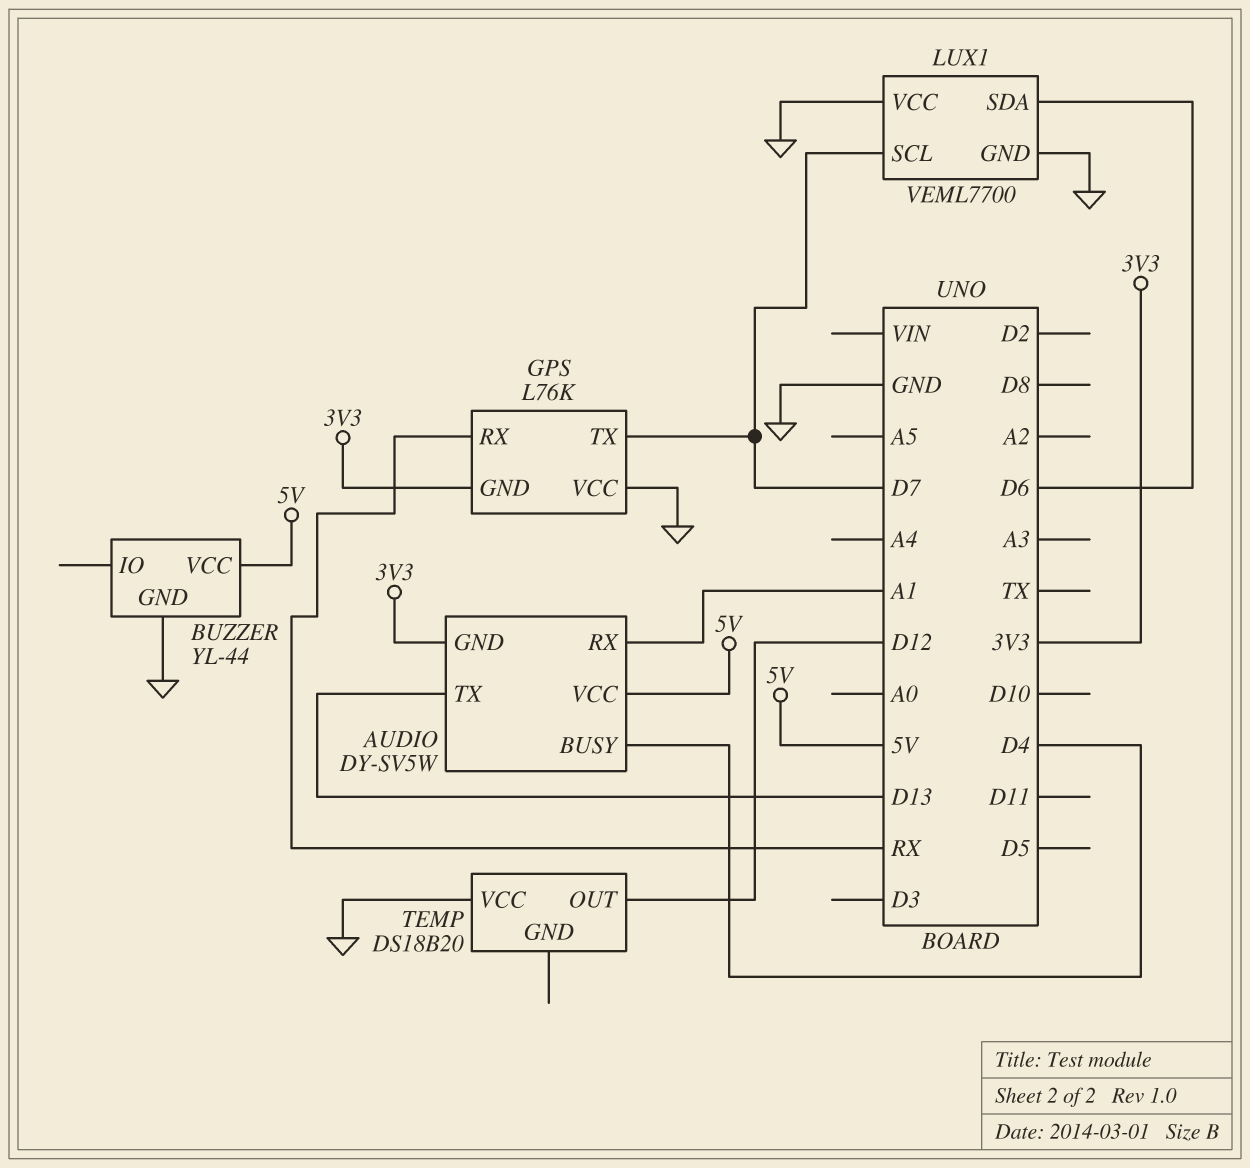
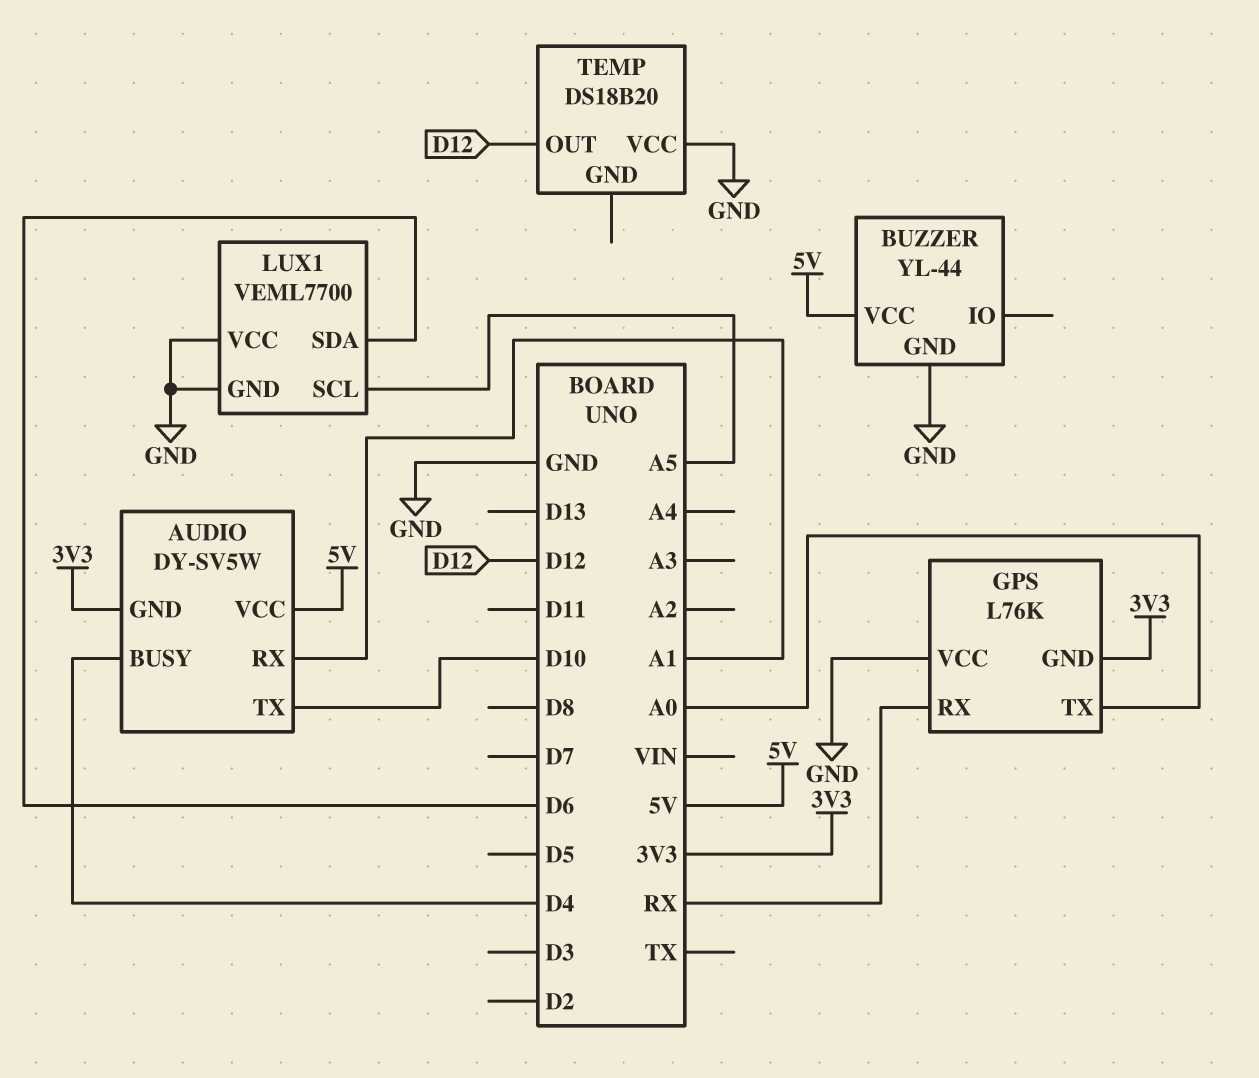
AUDIO pin TX: D13 -> D10
GPS pin TX: D7 -> A0
LUX1 pin SCL: D7 -> A5

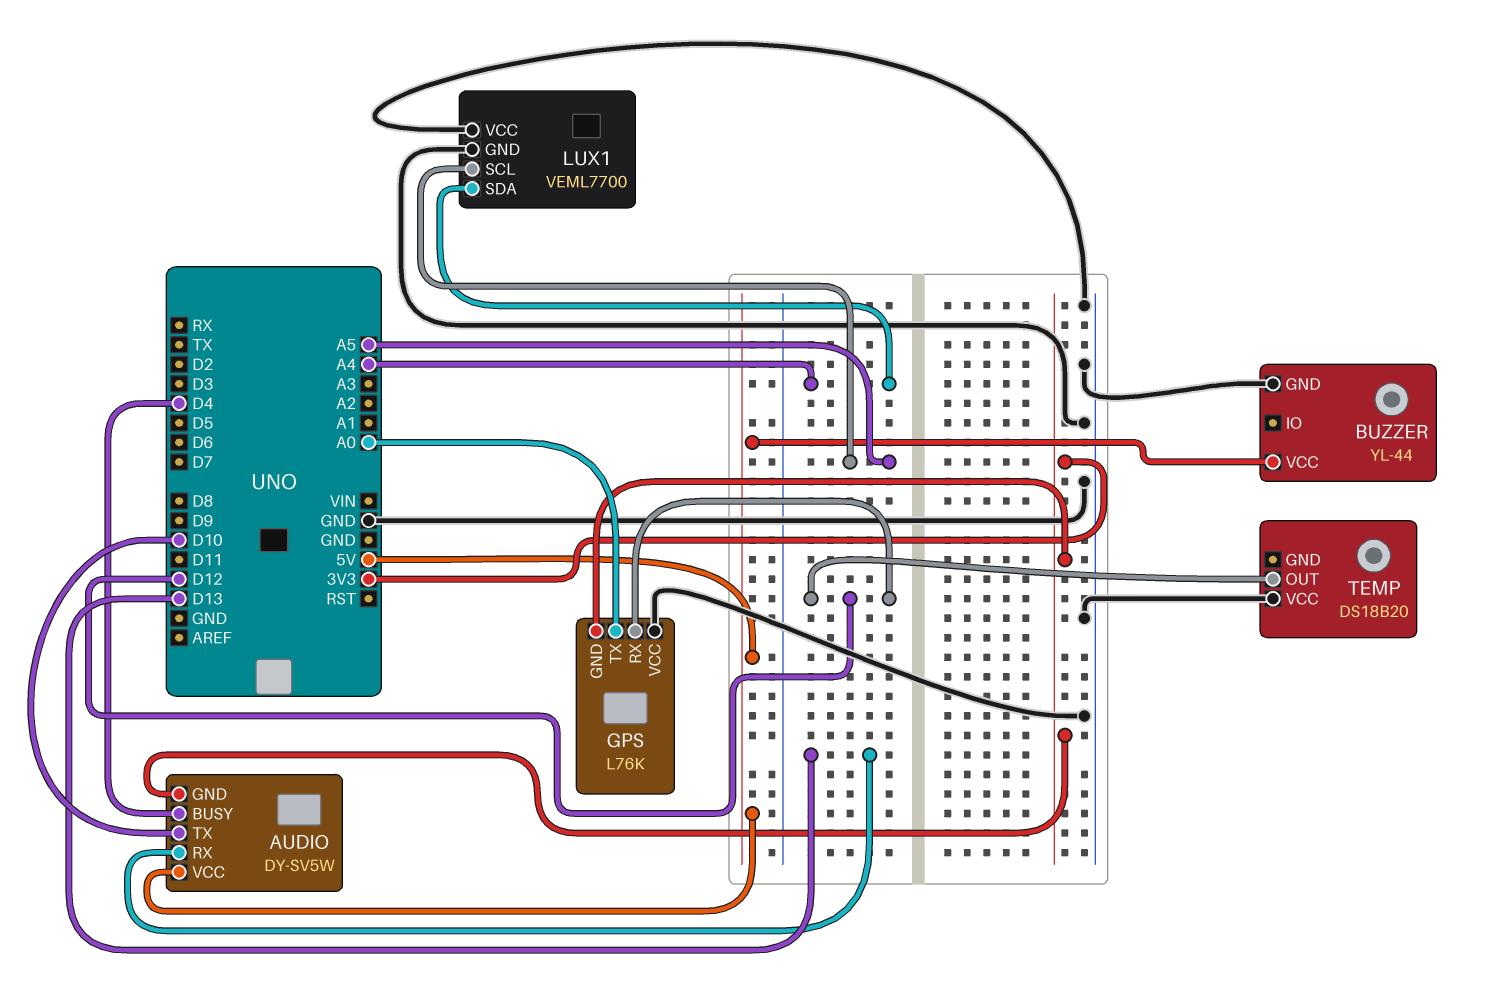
AUDIO pin RX: A1 -> D13
GPS pin RX: RX -> D12
LUX1 pin SDA: D6 -> A4

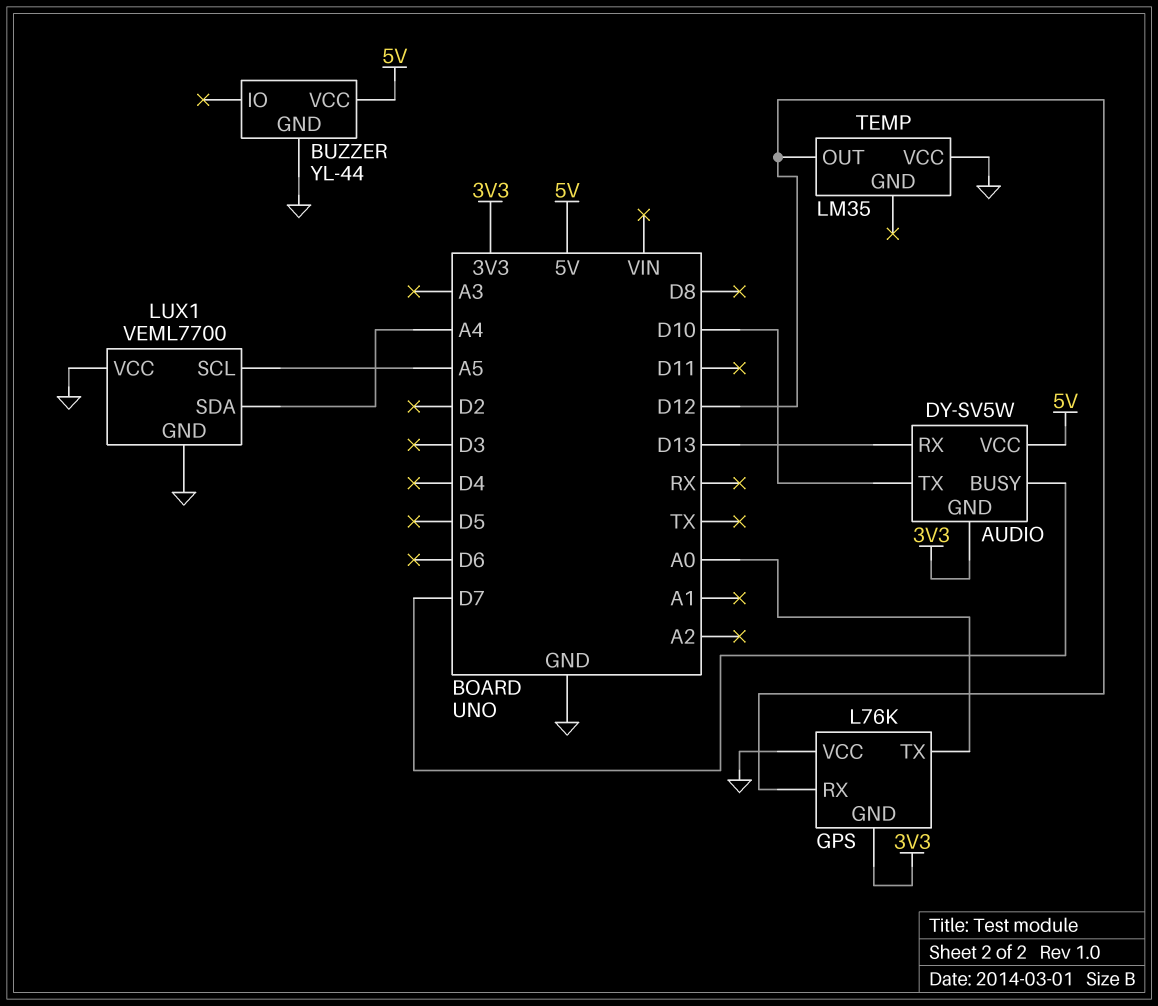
AUDIO pin BUSY: D4 -> D7
TEMP: DS18B20 -> LM35

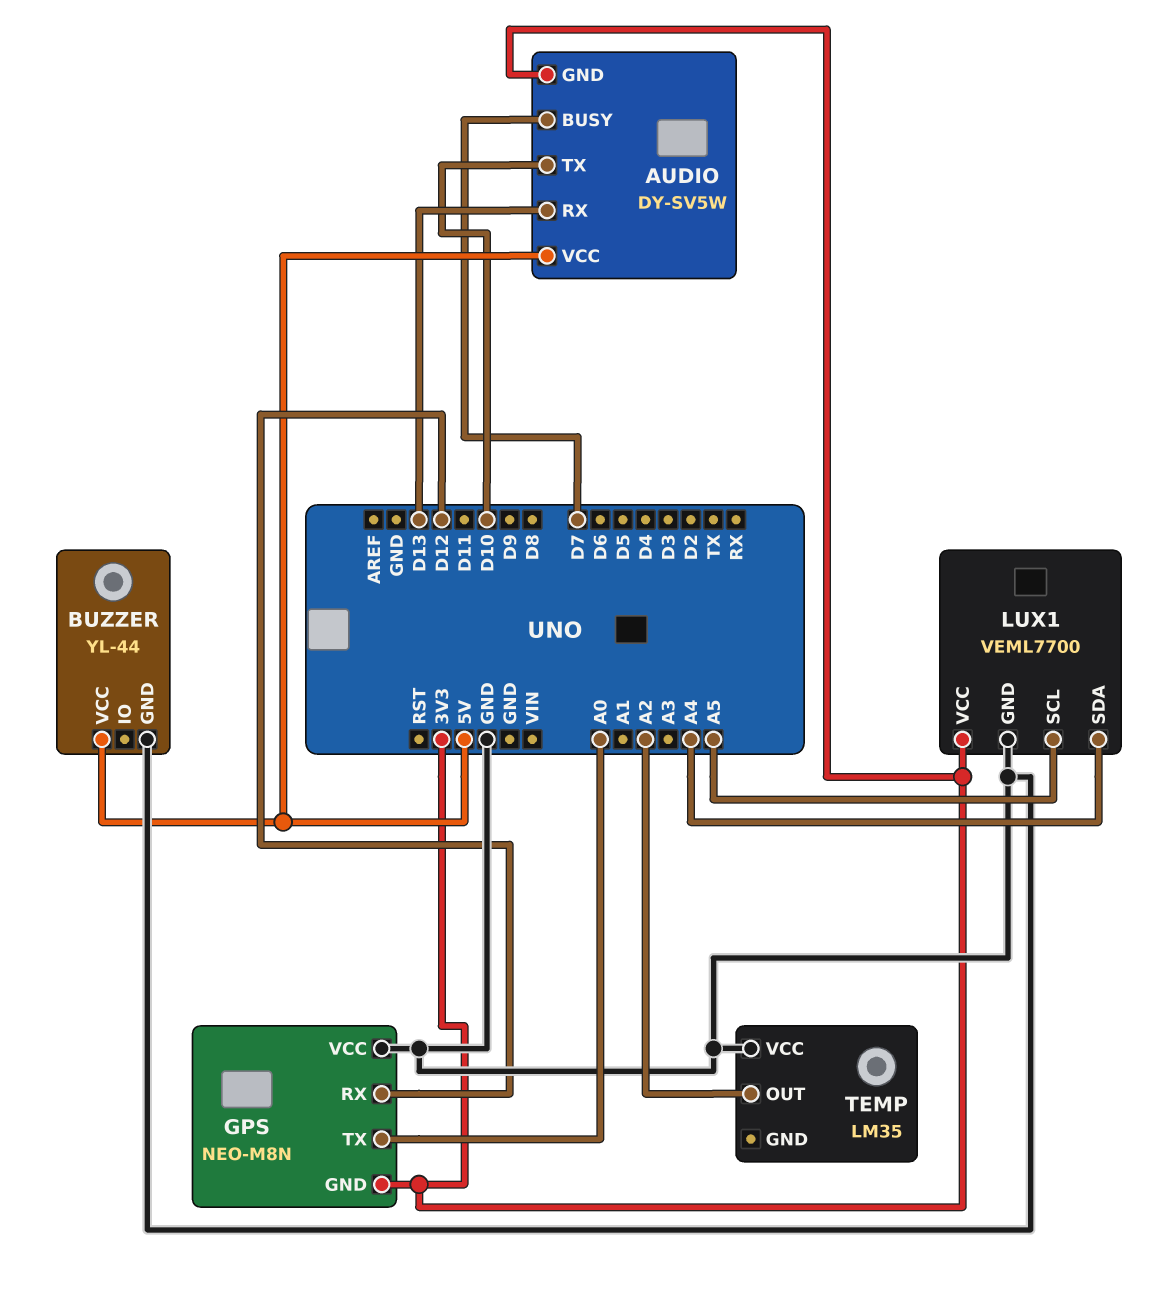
GPS: L76K -> NEO-M8N
LUX1 pin VCC: GND -> 3V3
TEMP pin OUT: D12 -> A2

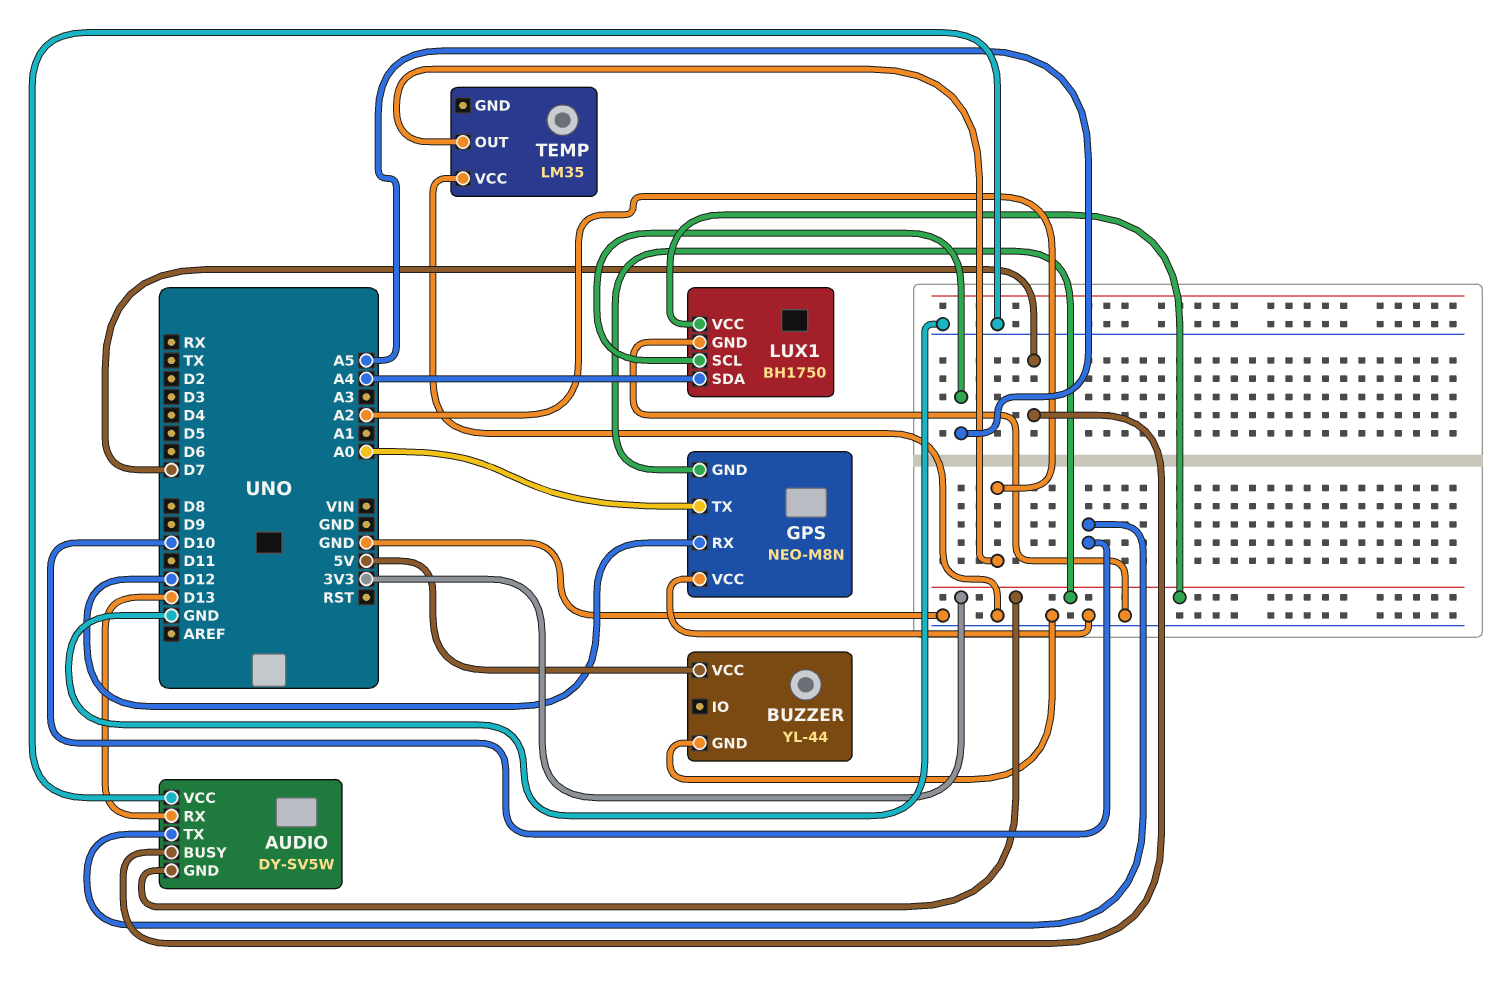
AUDIO pin VCC: 5V -> GND
LUX1: VEML7700 -> BH1750

